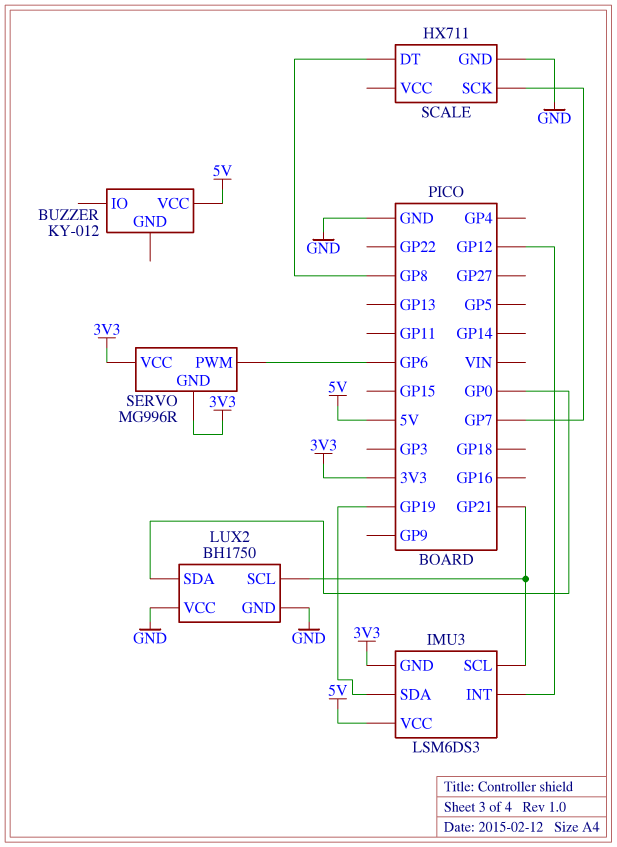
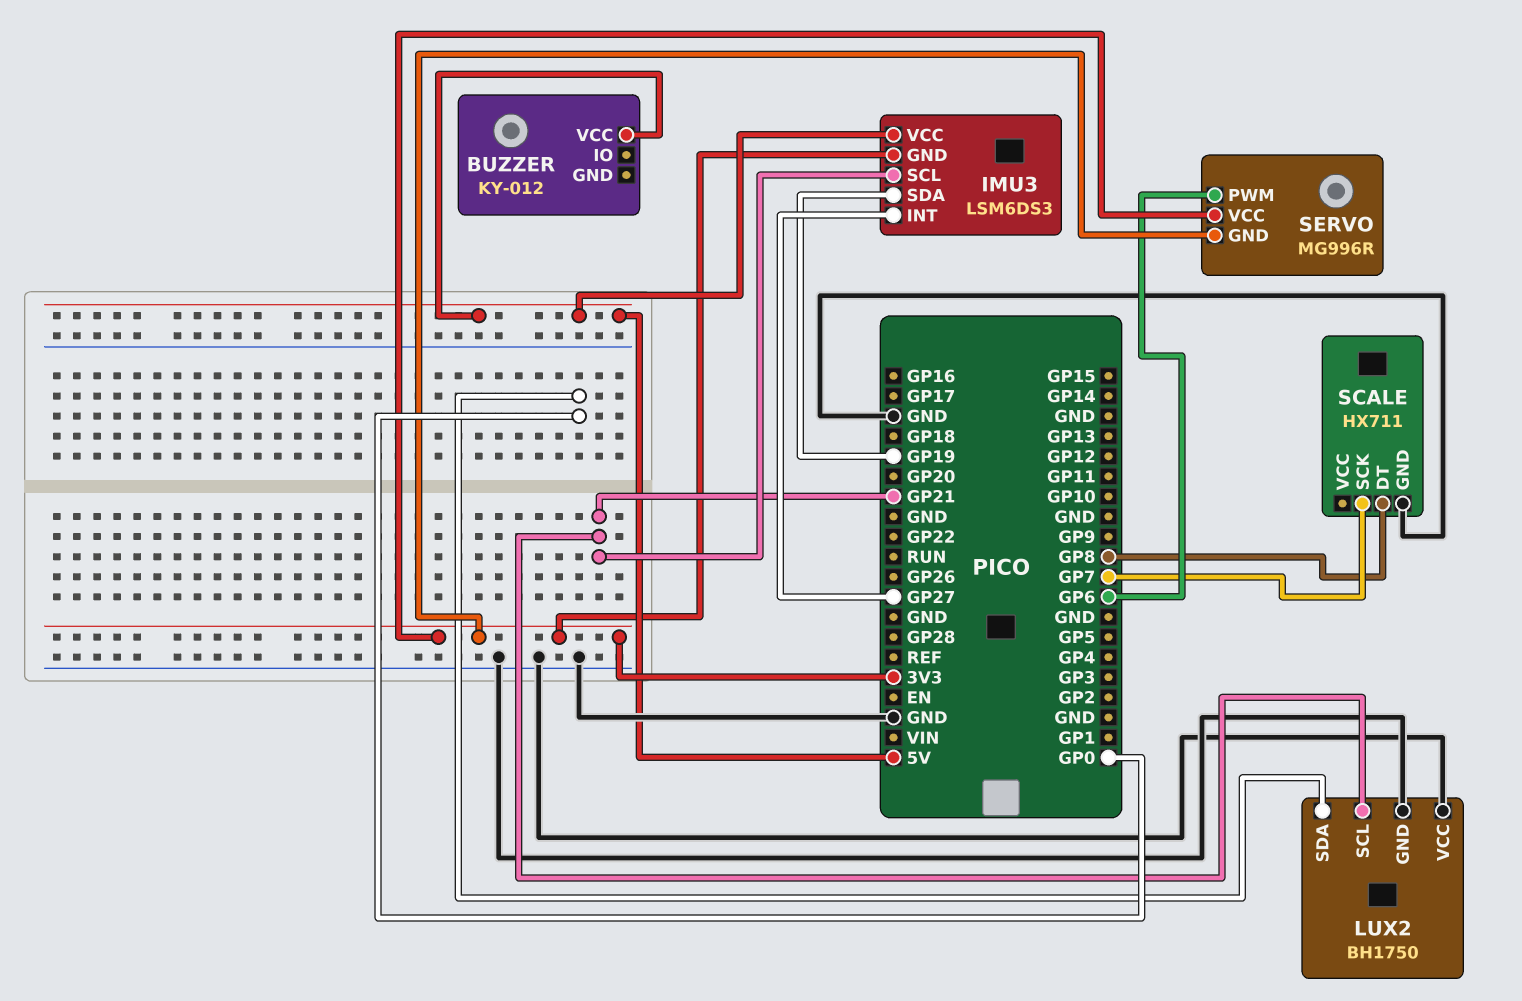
IMU3 pin INT: GP12 -> GP27

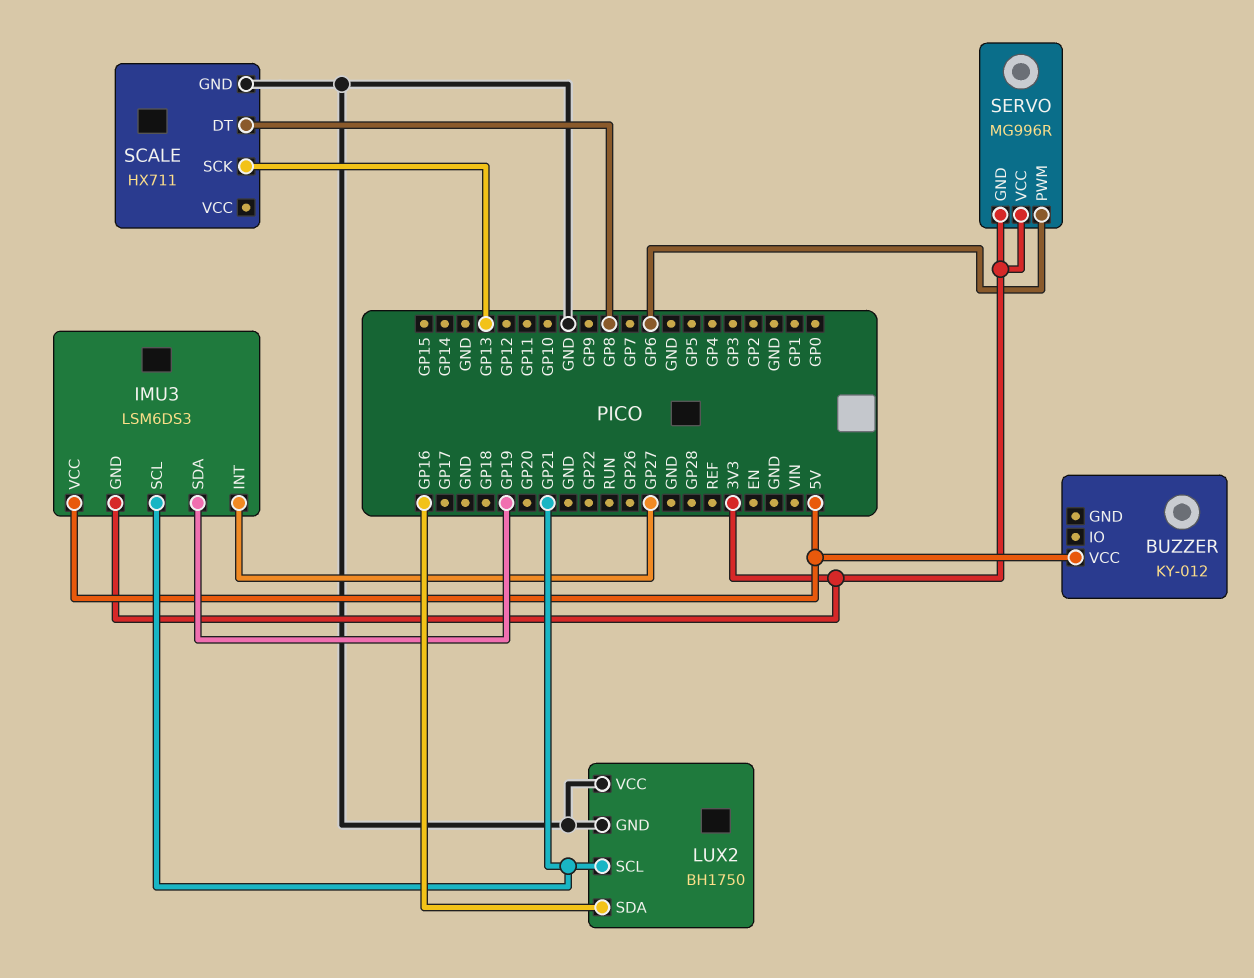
LUX2 pin SDA: GP0 -> GP16
SCALE pin SCK: GP7 -> GP13

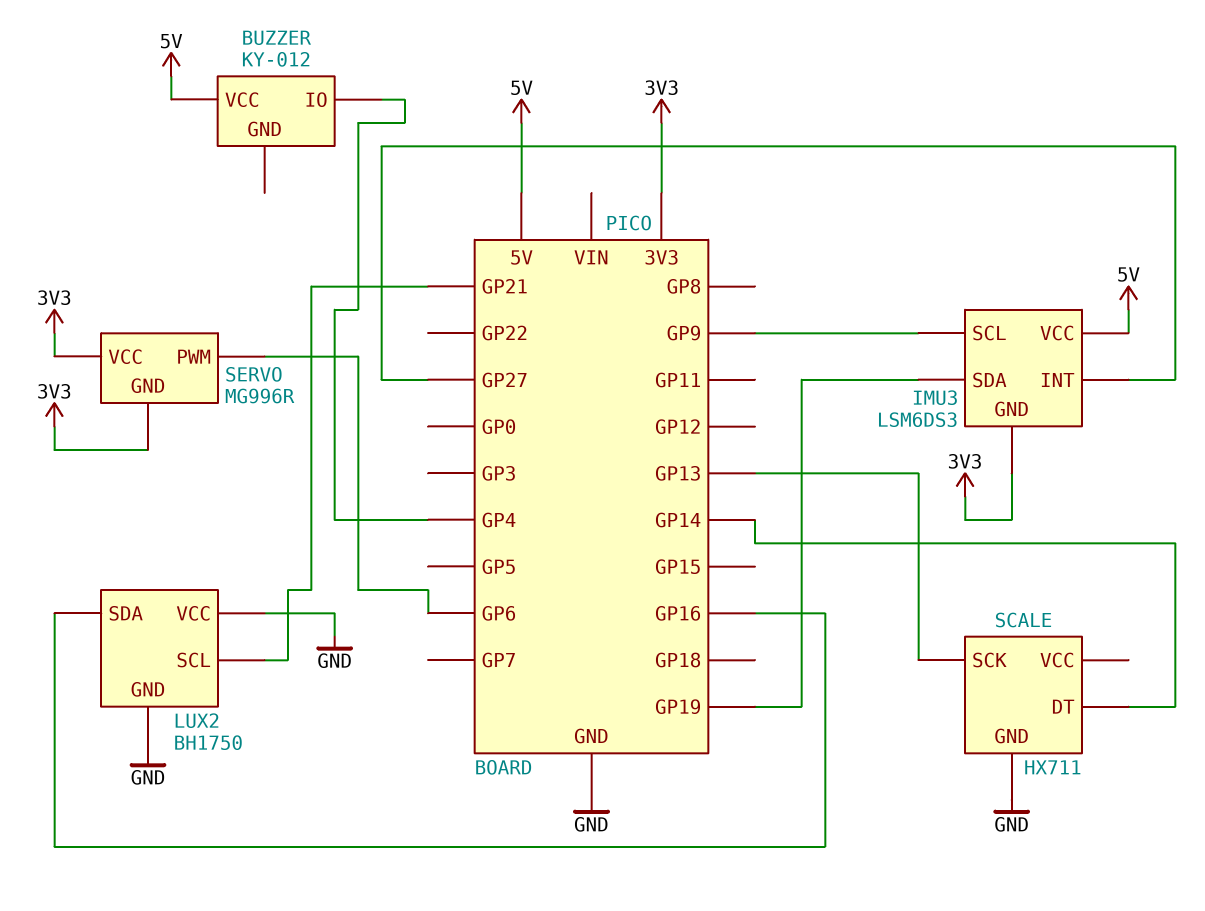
BUZZER pin IO: none -> GP4
IMU3 pin SCL: GP21 -> GP9
SCALE pin DT: GP8 -> GP14

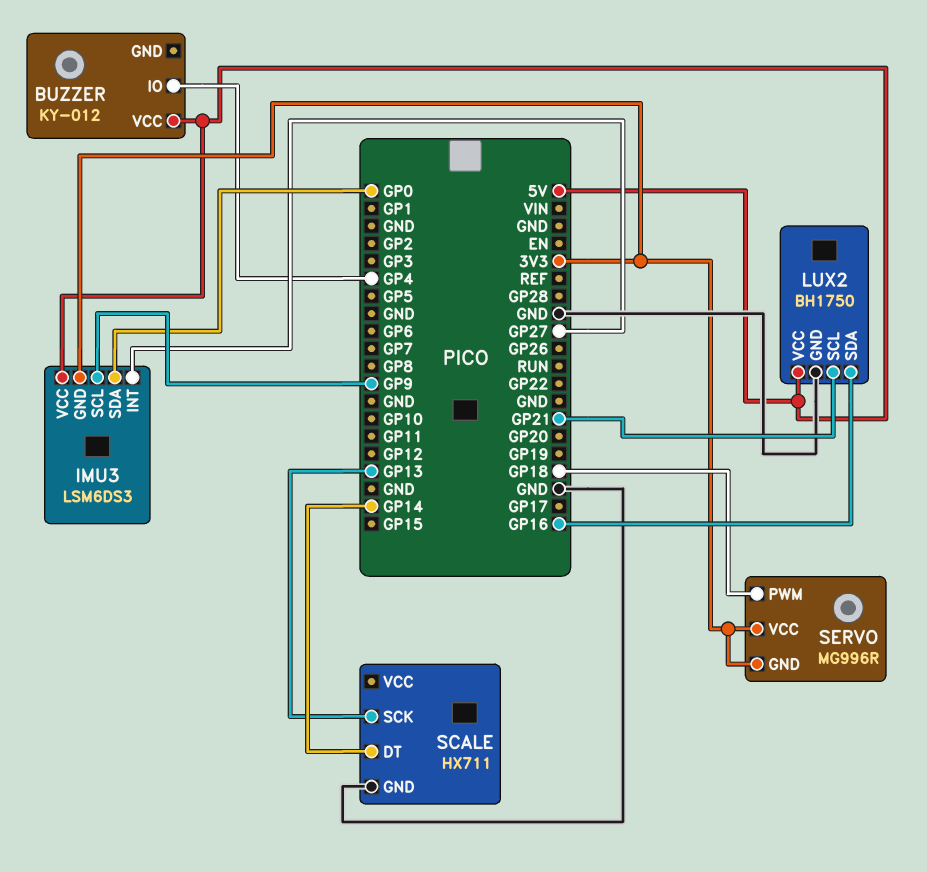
IMU3 pin SDA: GP19 -> GP0
LUX2 pin VCC: GND -> 5V
SERVO pin PWM: GP6 -> GP18

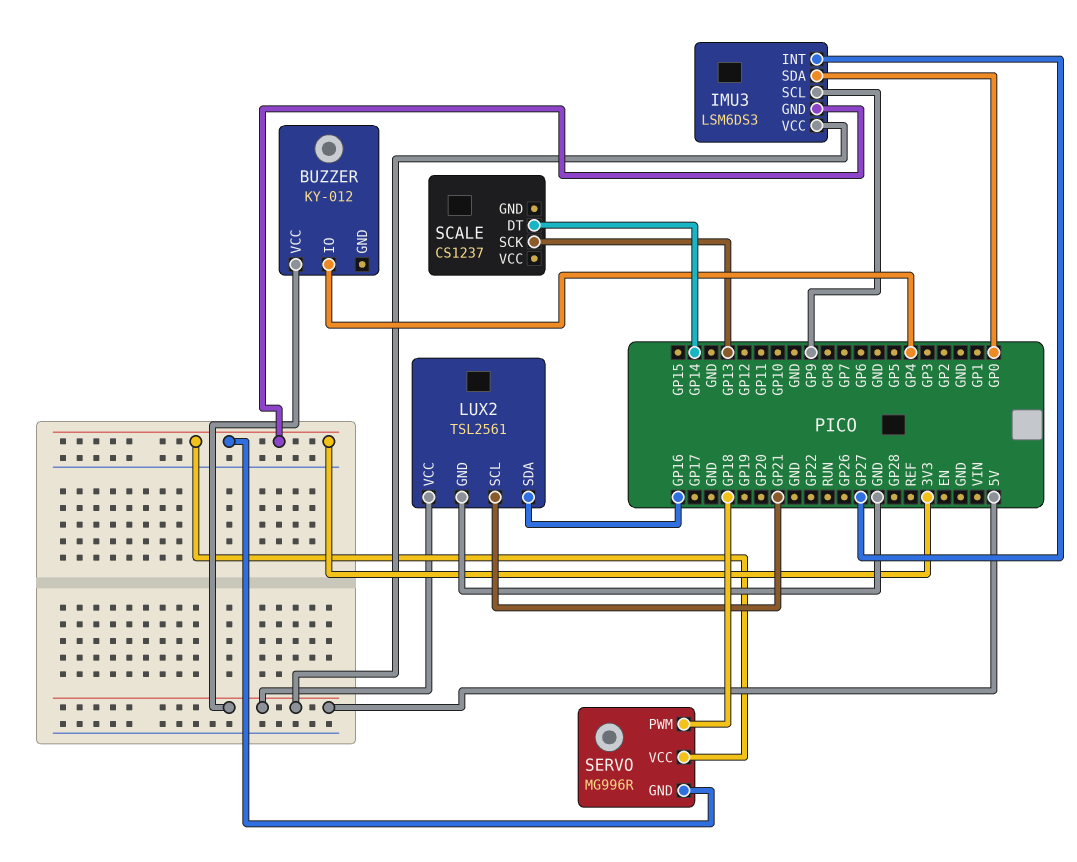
LUX2: BH1750 -> TSL2561
SCALE: HX711 -> CS1237
SCALE pin GND: GND -> none

